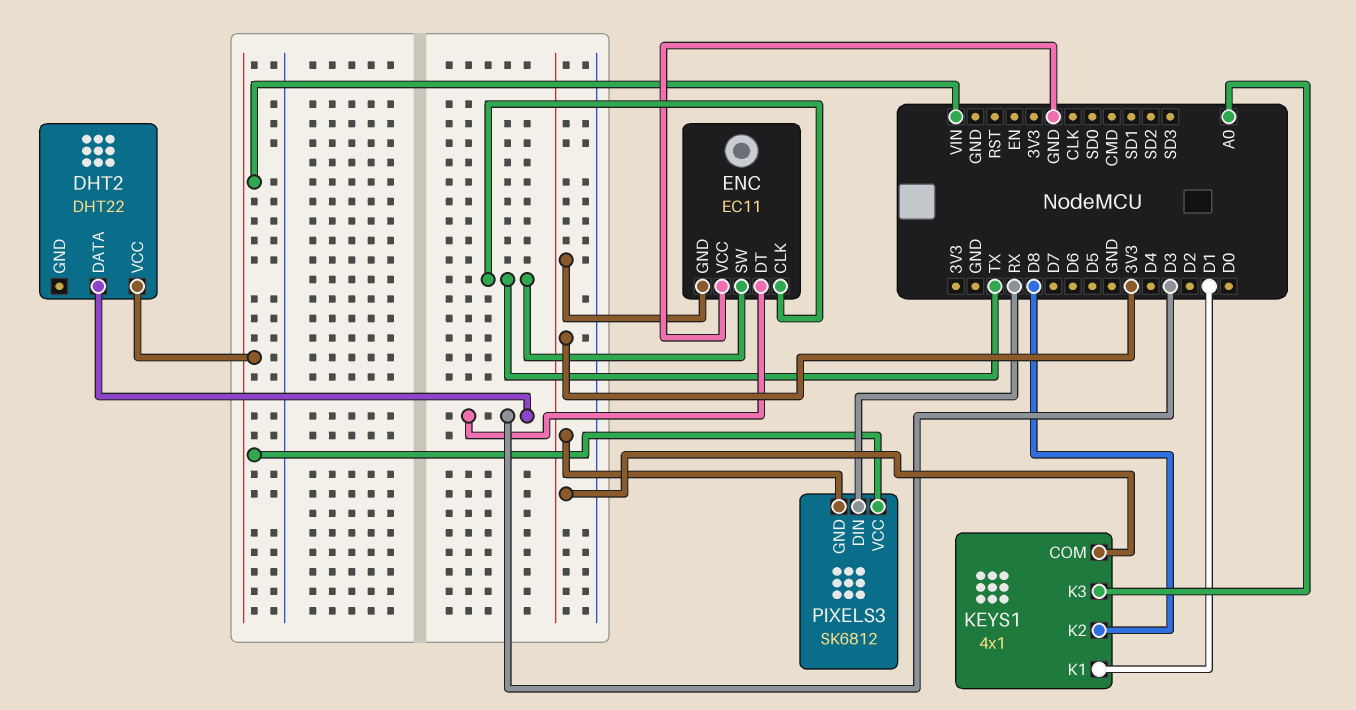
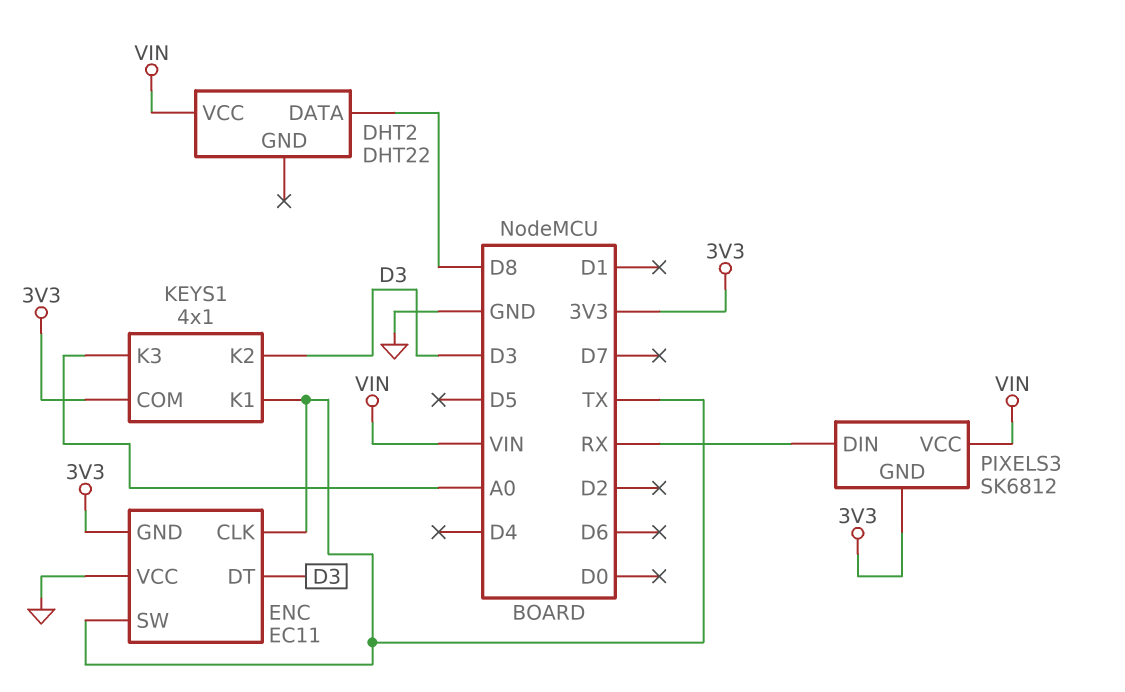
DHT2 pin DATA: D3 -> D8
KEYS1 pin K1: D1 -> TX
KEYS1 pin K2: D8 -> D3

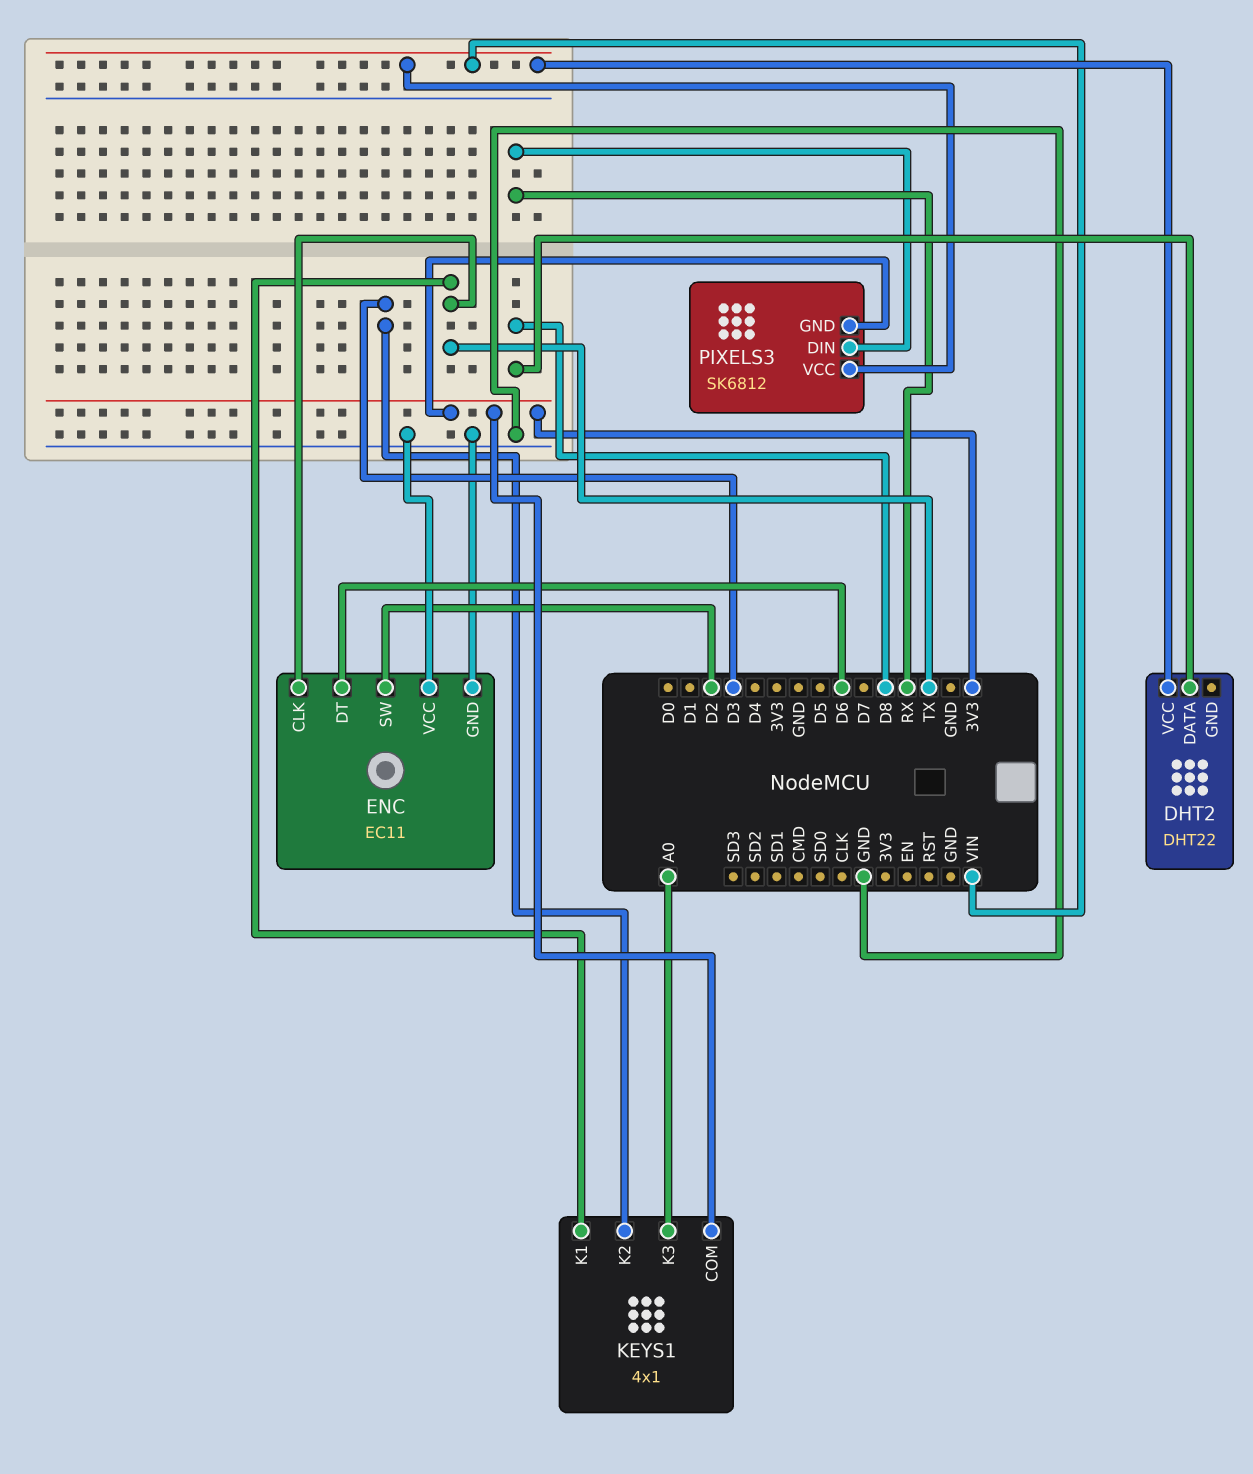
ENC pin DT: D3 -> D6
ENC pin GND: 3V3 -> GND
ENC pin SW: TX -> D2

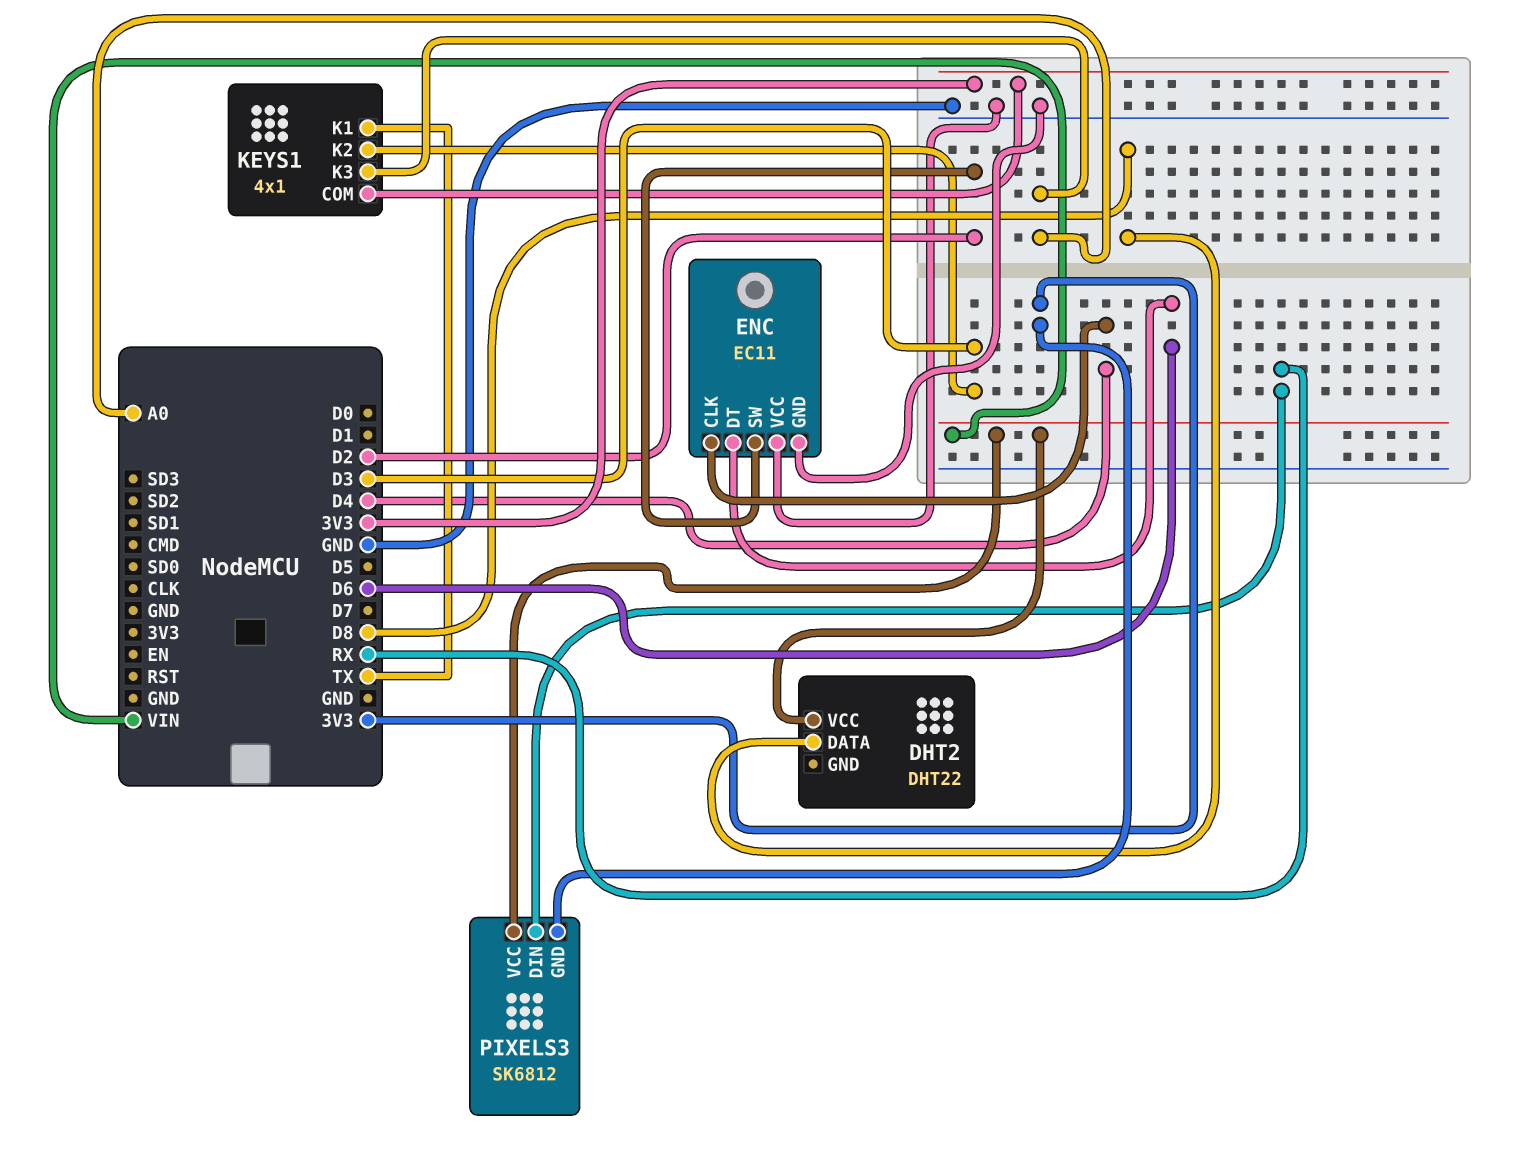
ENC pin CLK: TX -> D4

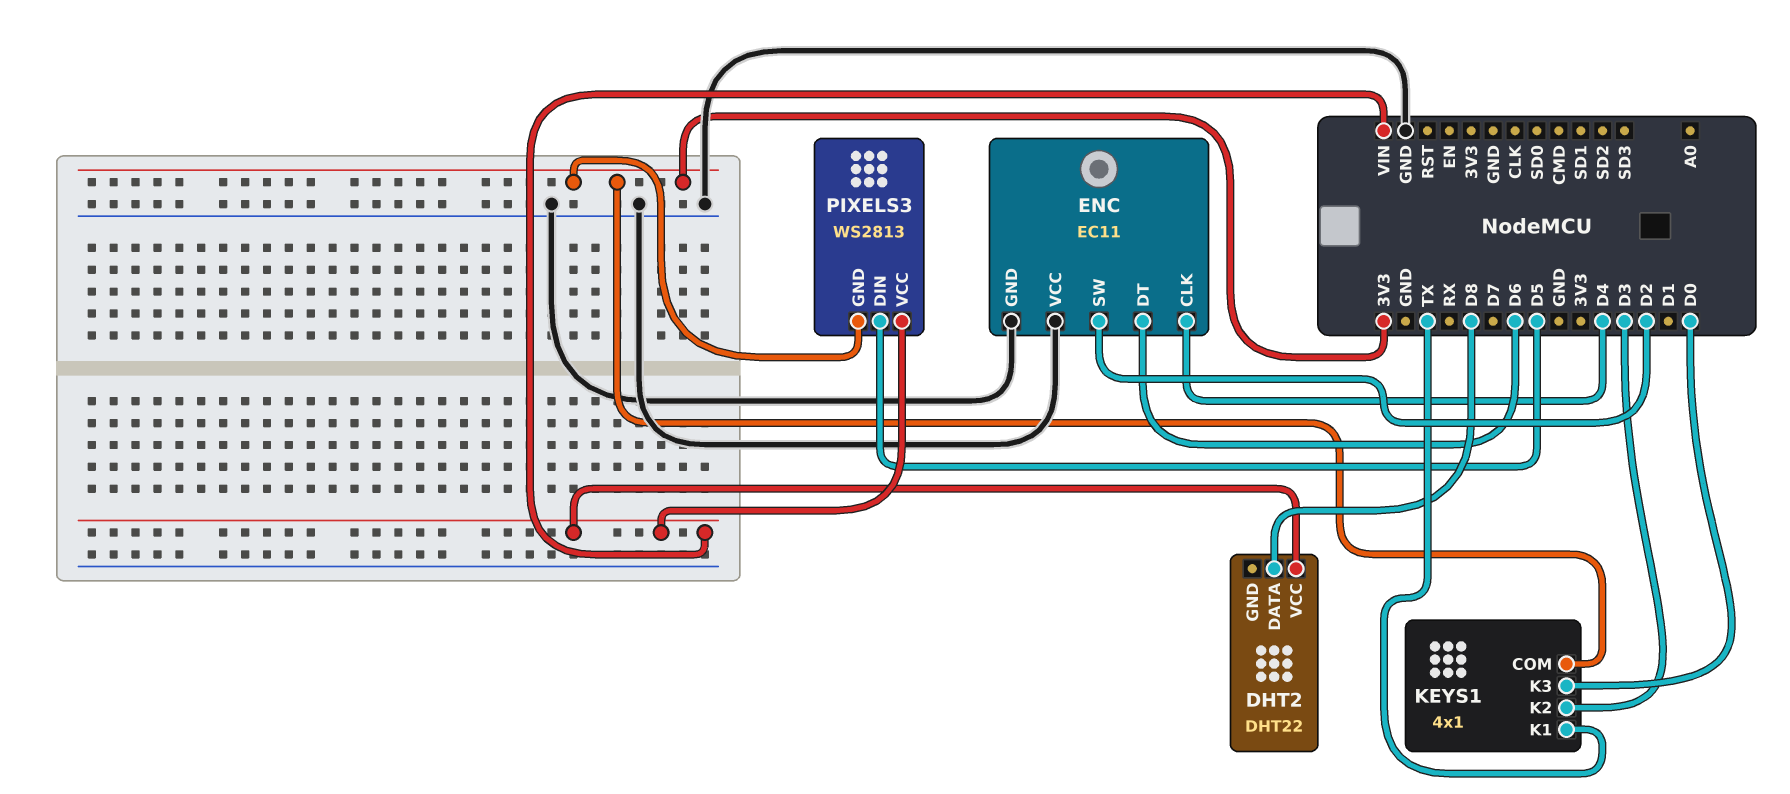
KEYS1 pin K3: A0 -> D0
PIXELS3: SK6812 -> WS2813
PIXELS3 pin DIN: RX -> D5

